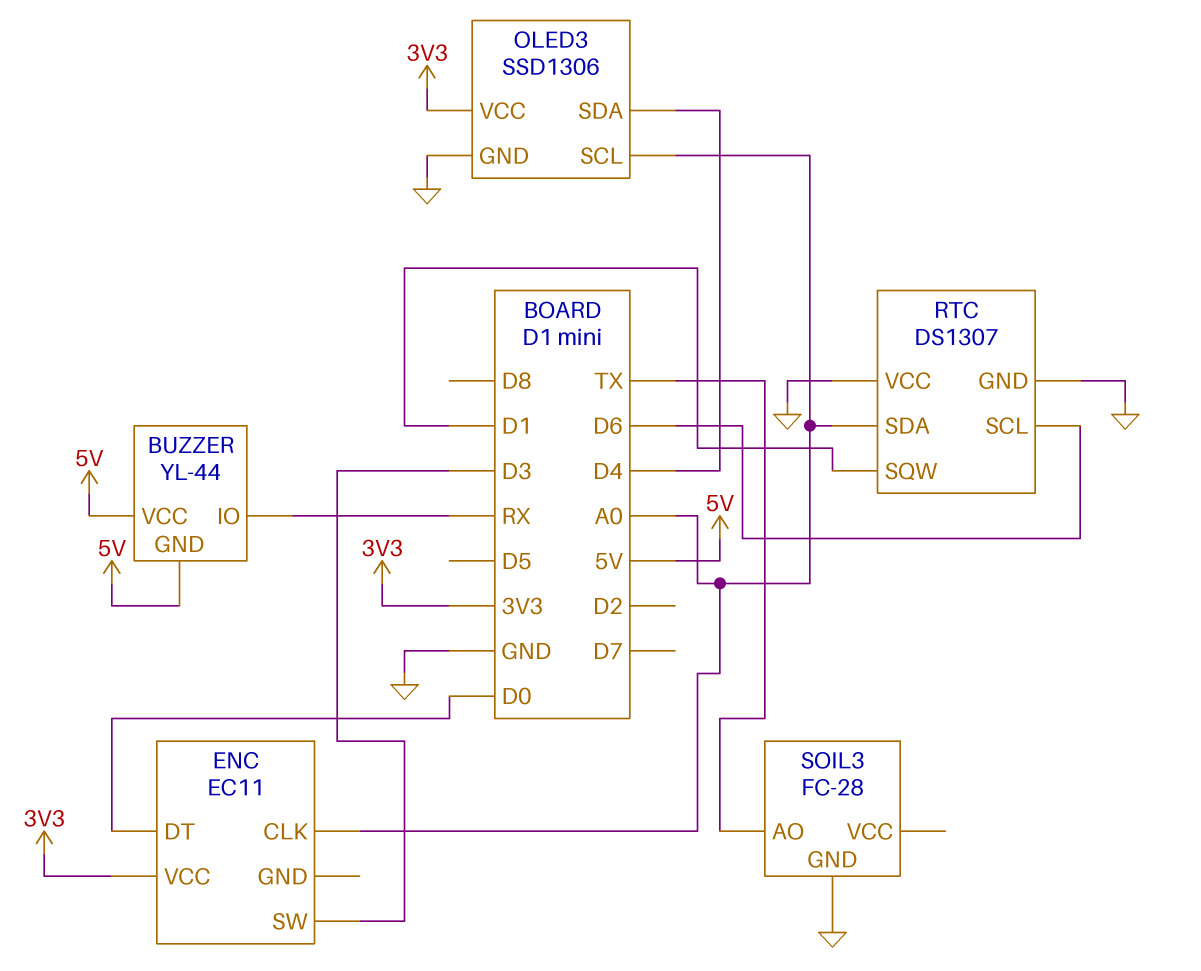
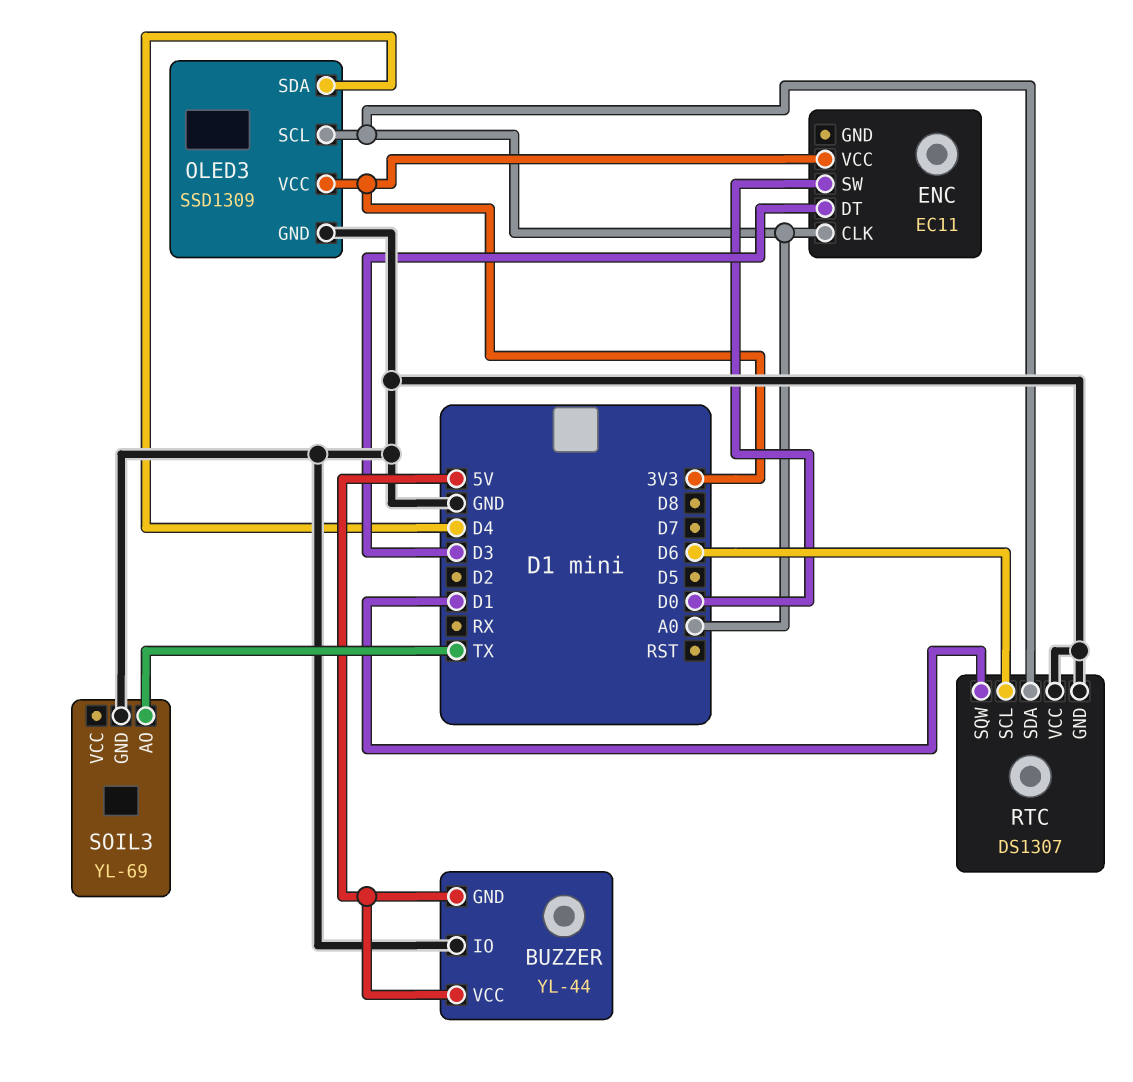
BUZZER pin IO: RX -> GND
ENC pin DT: D0 -> D3
ENC pin SW: D3 -> D0
OLED3: SSD1306 -> SSD1309
SOIL3: FC-28 -> YL-69

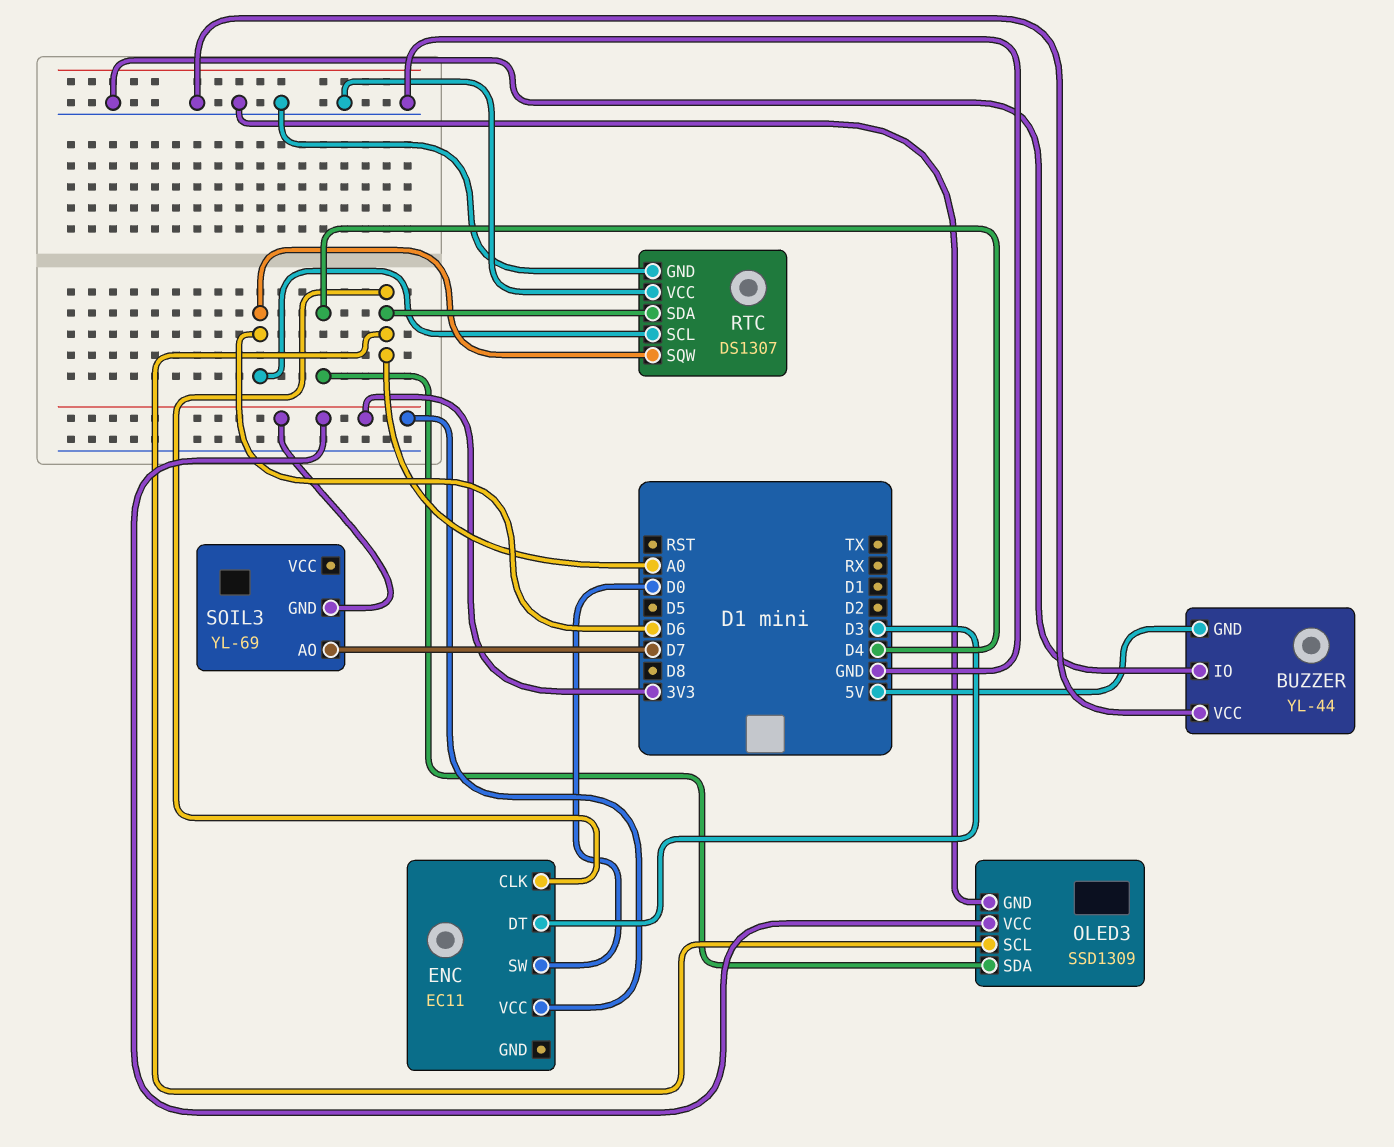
BUZZER pin VCC: 5V -> GND
RTC pin SQW: D1 -> D6
SOIL3 pin AO: TX -> D7
SOIL3 pin GND: GND -> 3V3

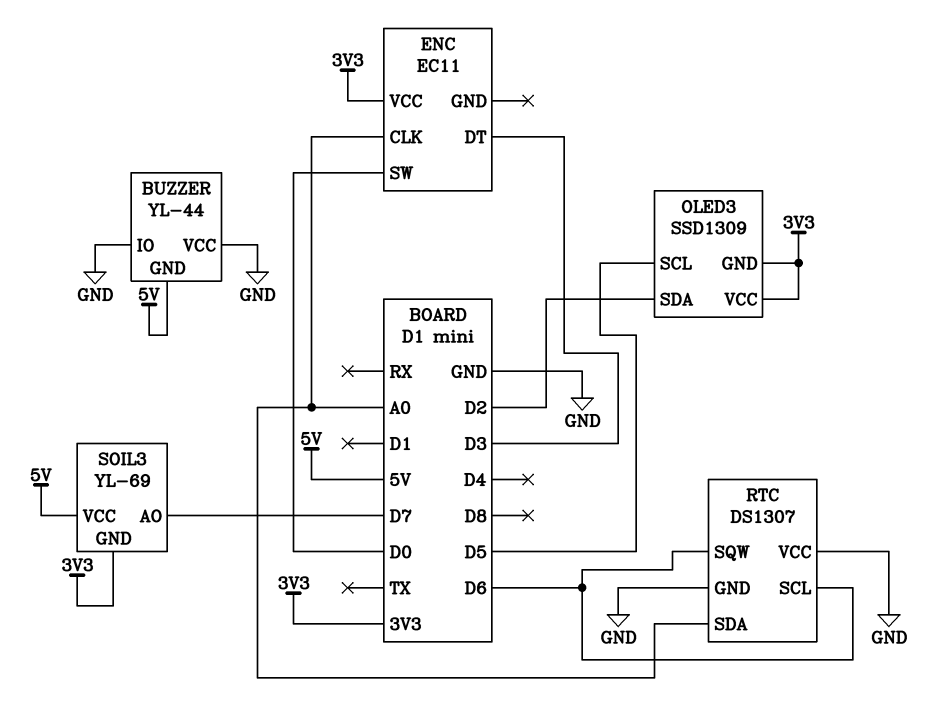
OLED3 pin GND: GND -> 3V3
OLED3 pin SCL: A0 -> D5
OLED3 pin SDA: D4 -> D2
SOIL3 pin VCC: none -> 5V

